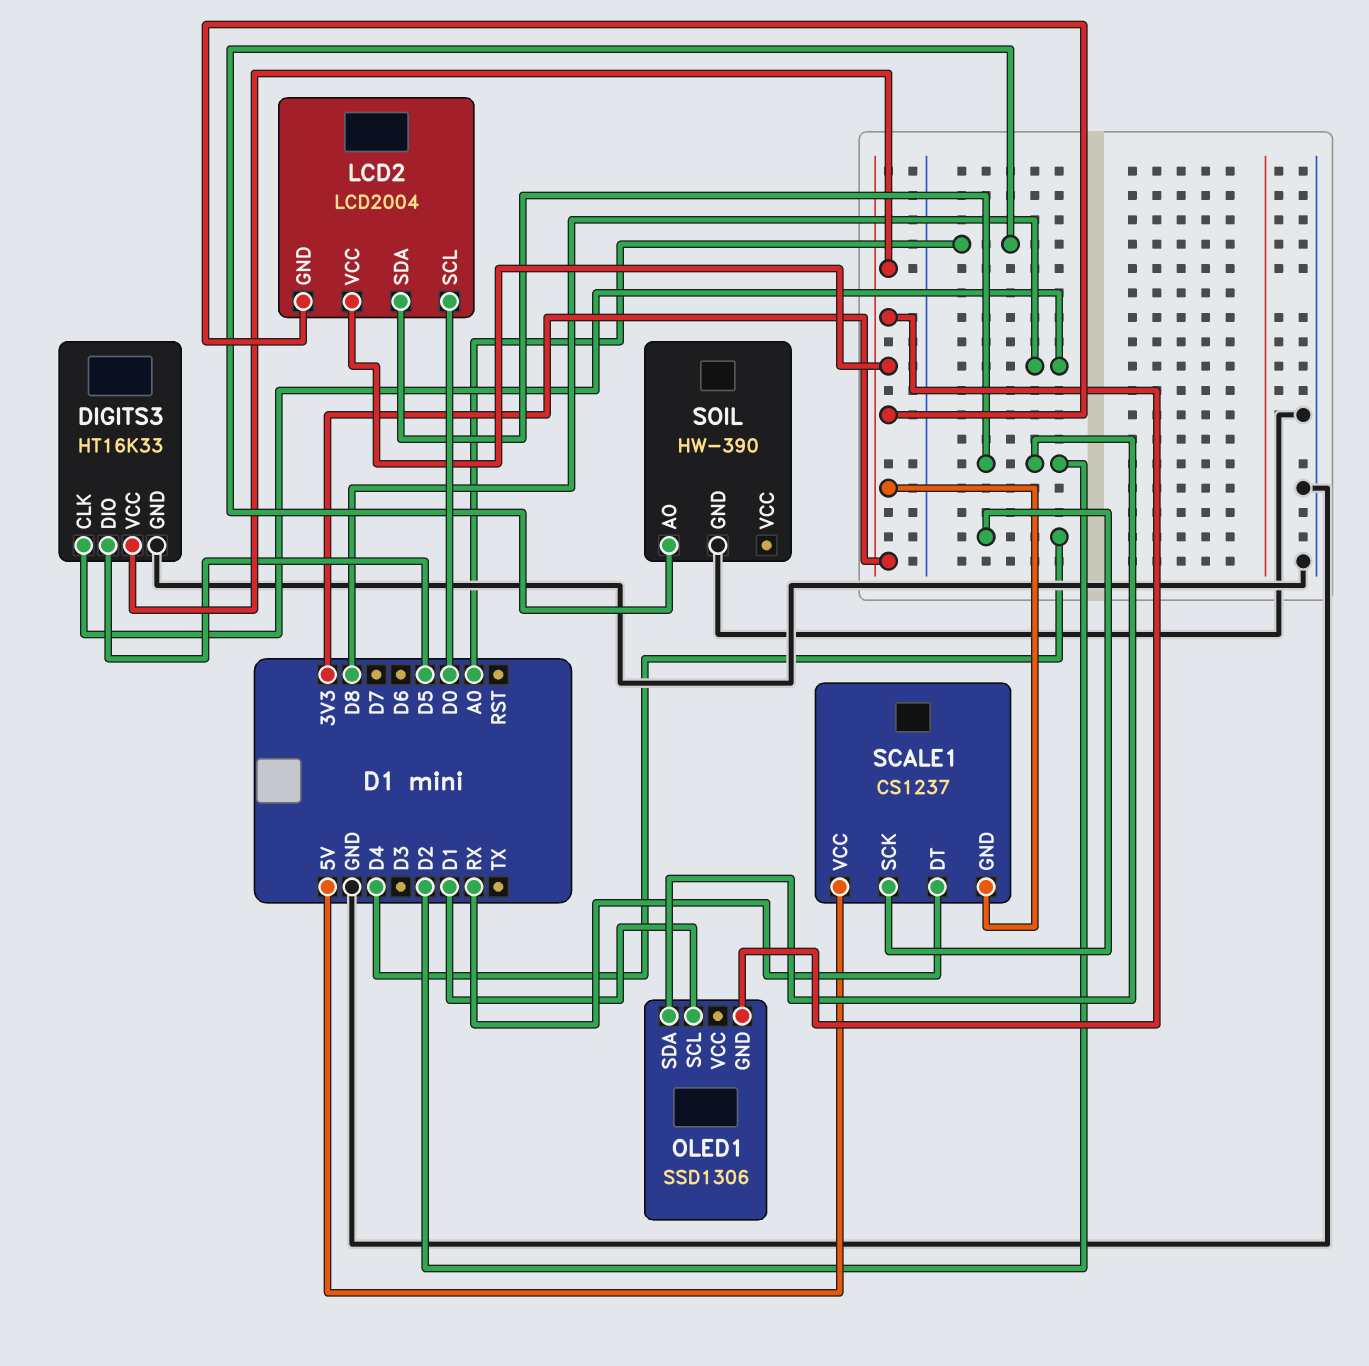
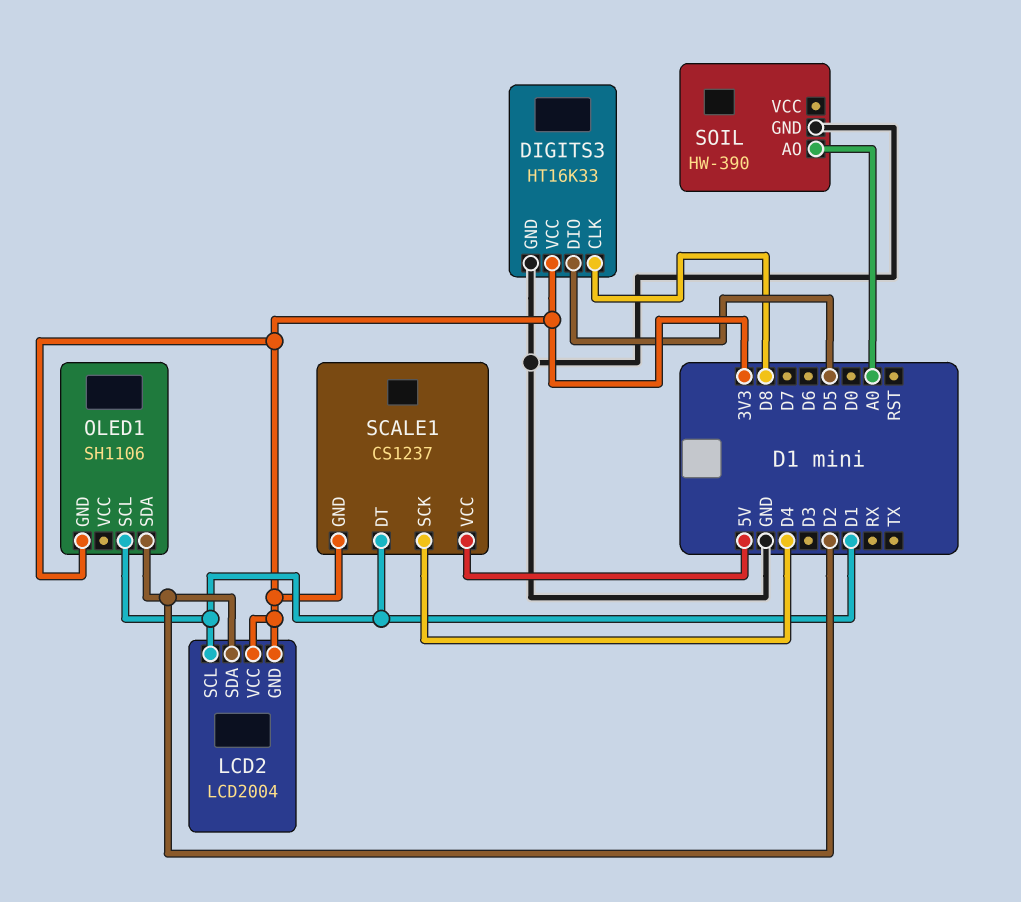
LCD2 pin SCL: D0 -> D1
OLED1: SSD1306 -> SH1106
SCALE1 pin DT: RX -> D1

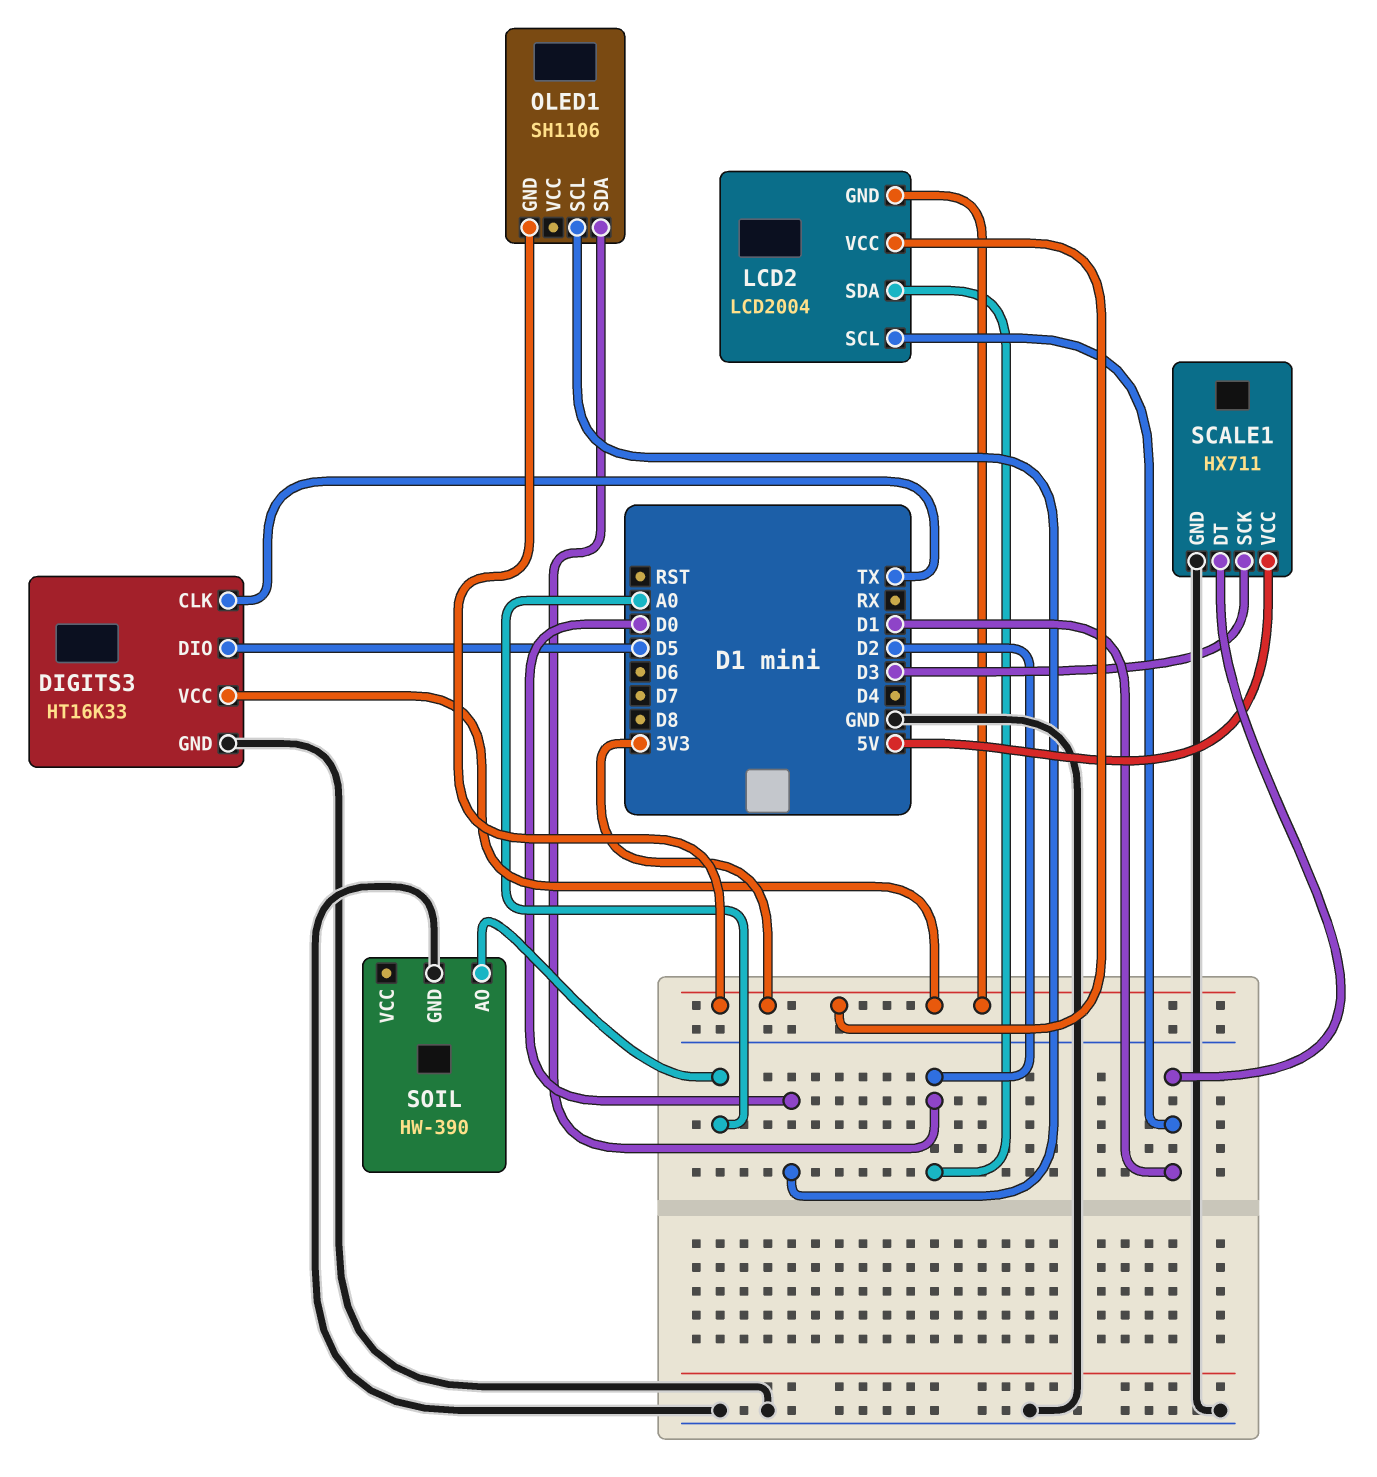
DIGITS3 pin CLK: D8 -> TX
OLED1 pin SCL: D1 -> D0
SCALE1: CS1237 -> HX711
SCALE1 pin GND: 3V3 -> GND
SCALE1 pin SCK: D4 -> D3

